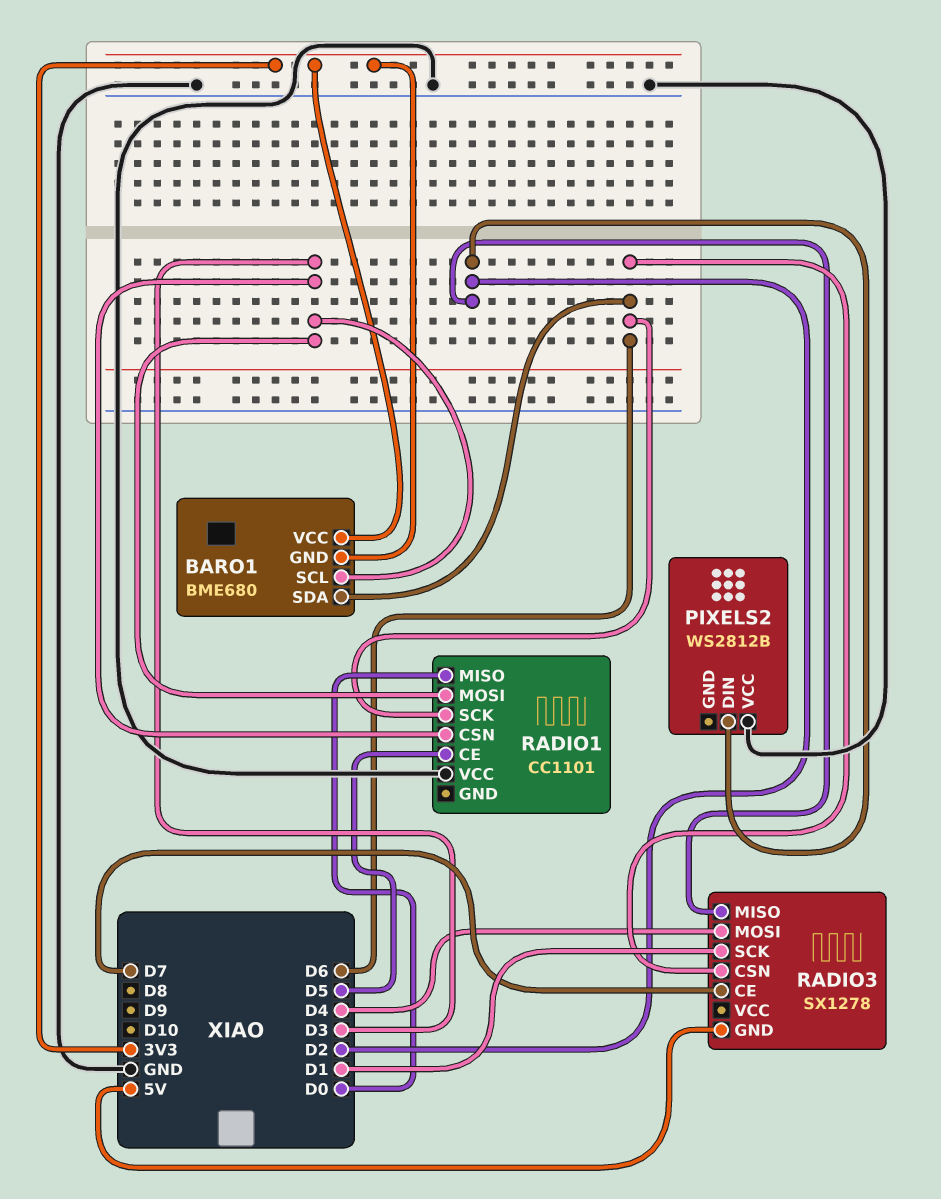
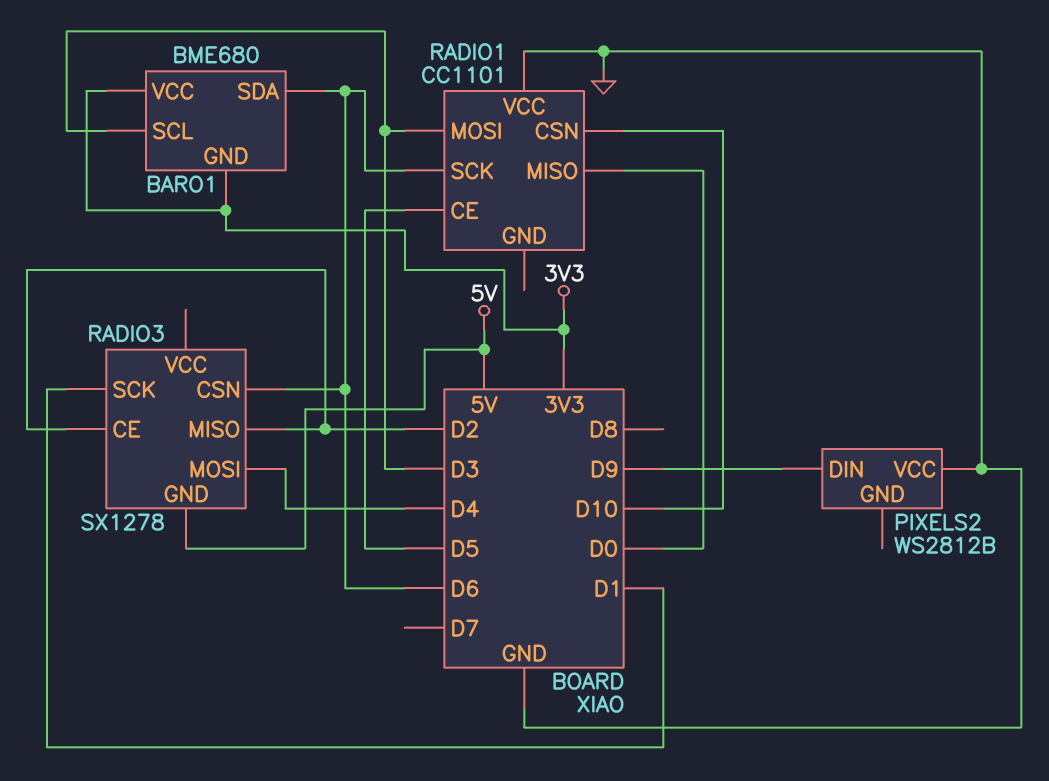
PIXELS2 pin DIN: D2 -> D9
RADIO1 pin CSN: D3 -> D10
RADIO3 pin CE: D7 -> D2

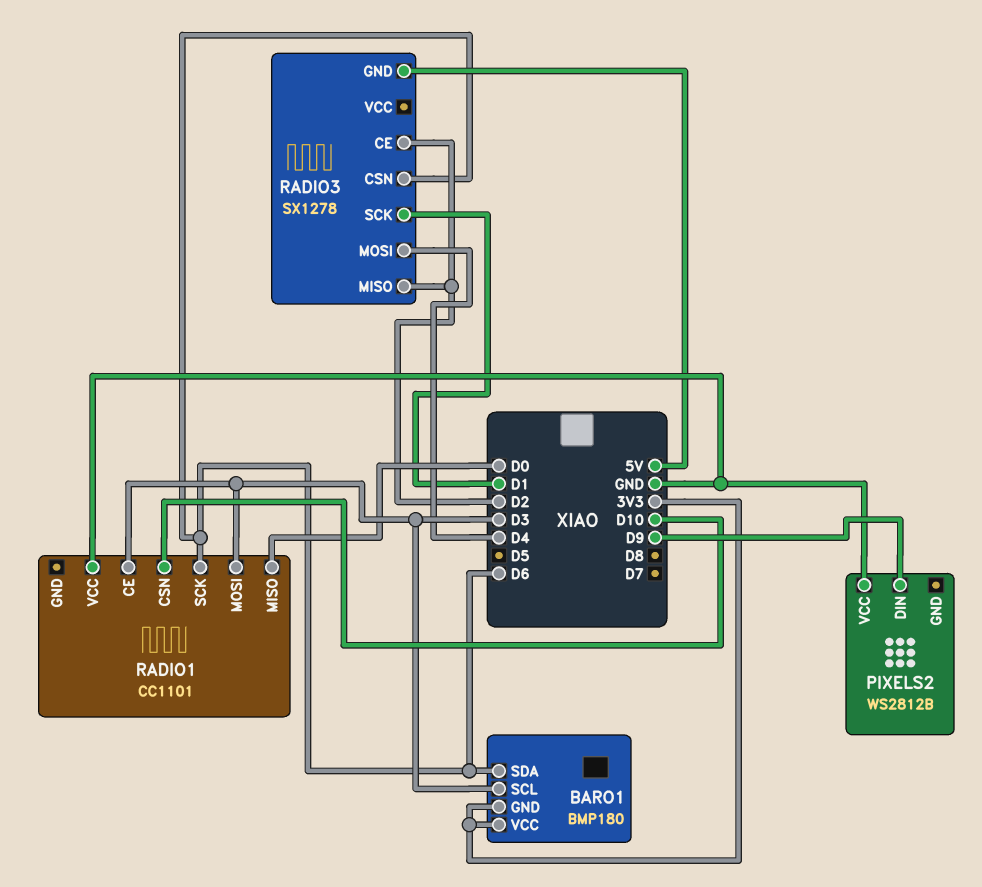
BARO1: BME680 -> BMP180
RADIO1 pin CE: D5 -> D3

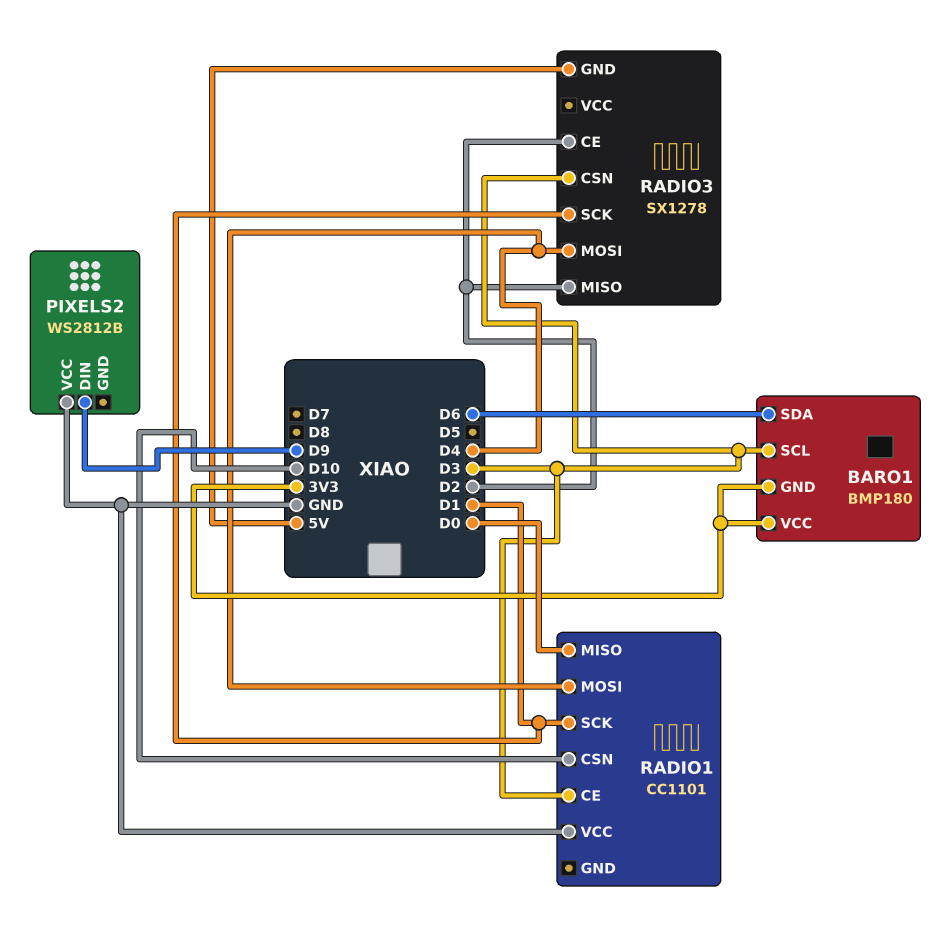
RADIO1 pin MOSI: D3 -> D4
RADIO1 pin SCK: D6 -> D1
RADIO3 pin CSN: D6 -> D3

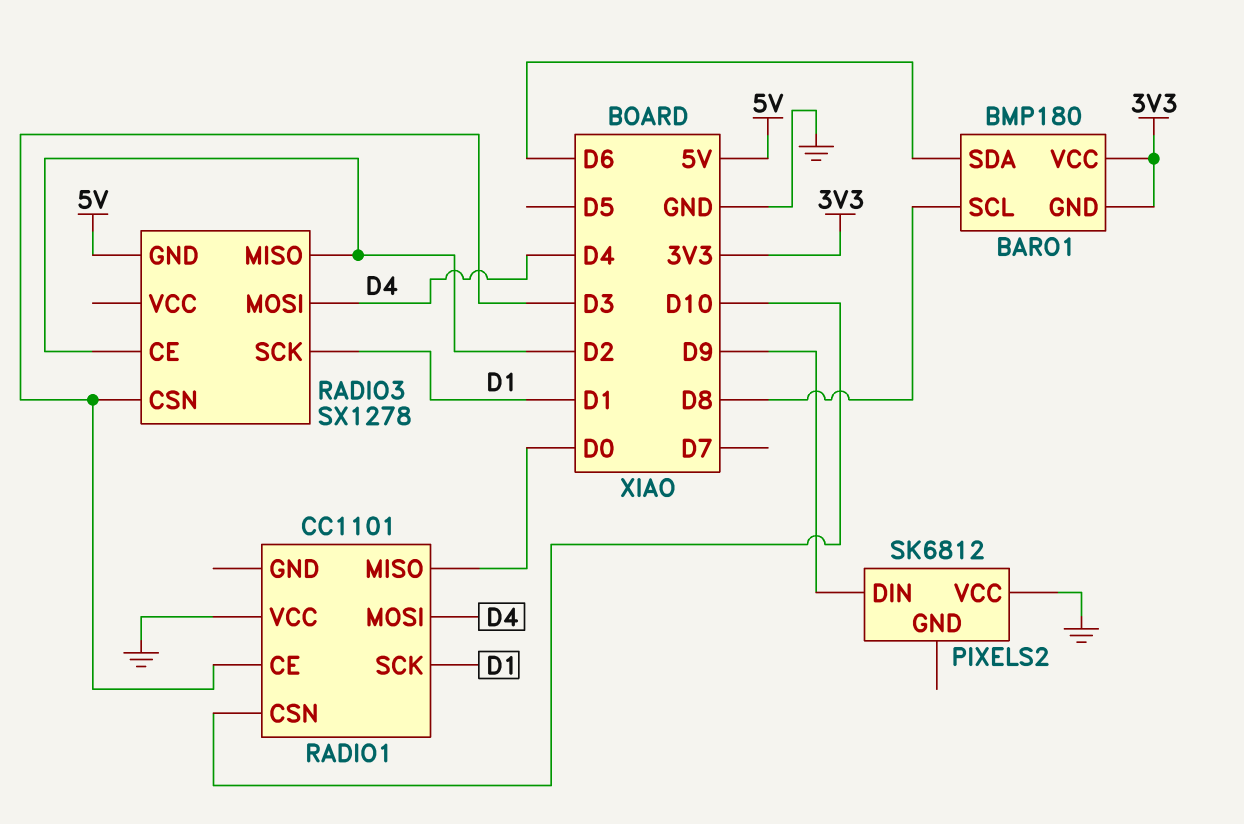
BARO1 pin SCL: D3 -> D8
PIXELS2: WS2812B -> SK6812

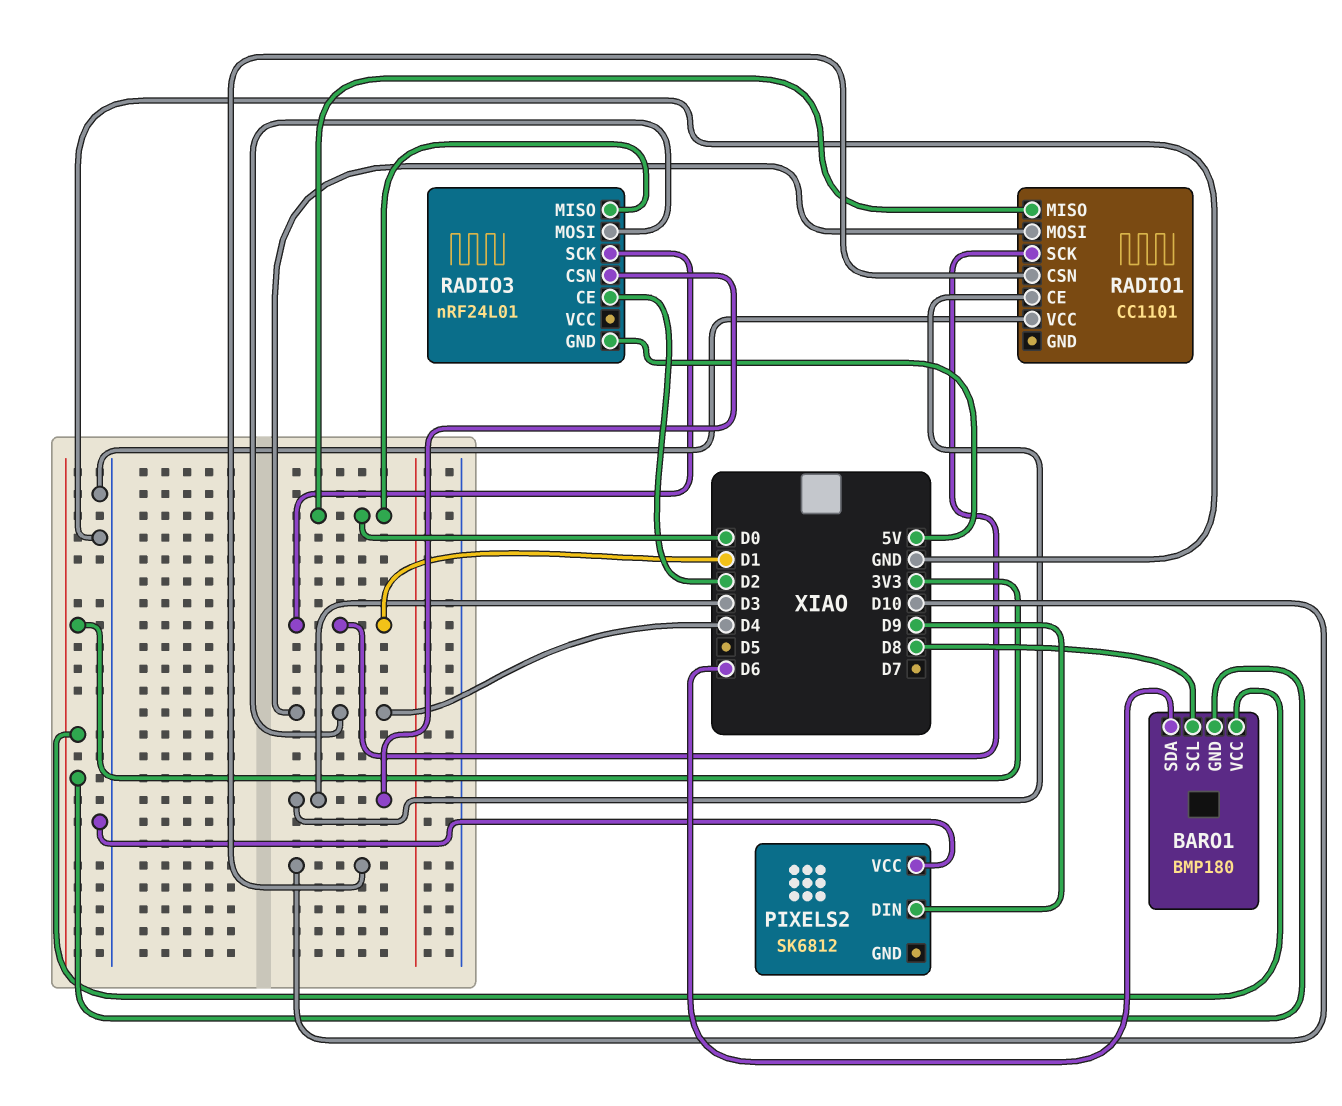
RADIO3: SX1278 -> nRF24L01
RADIO3 pin MISO: D2 -> D0

